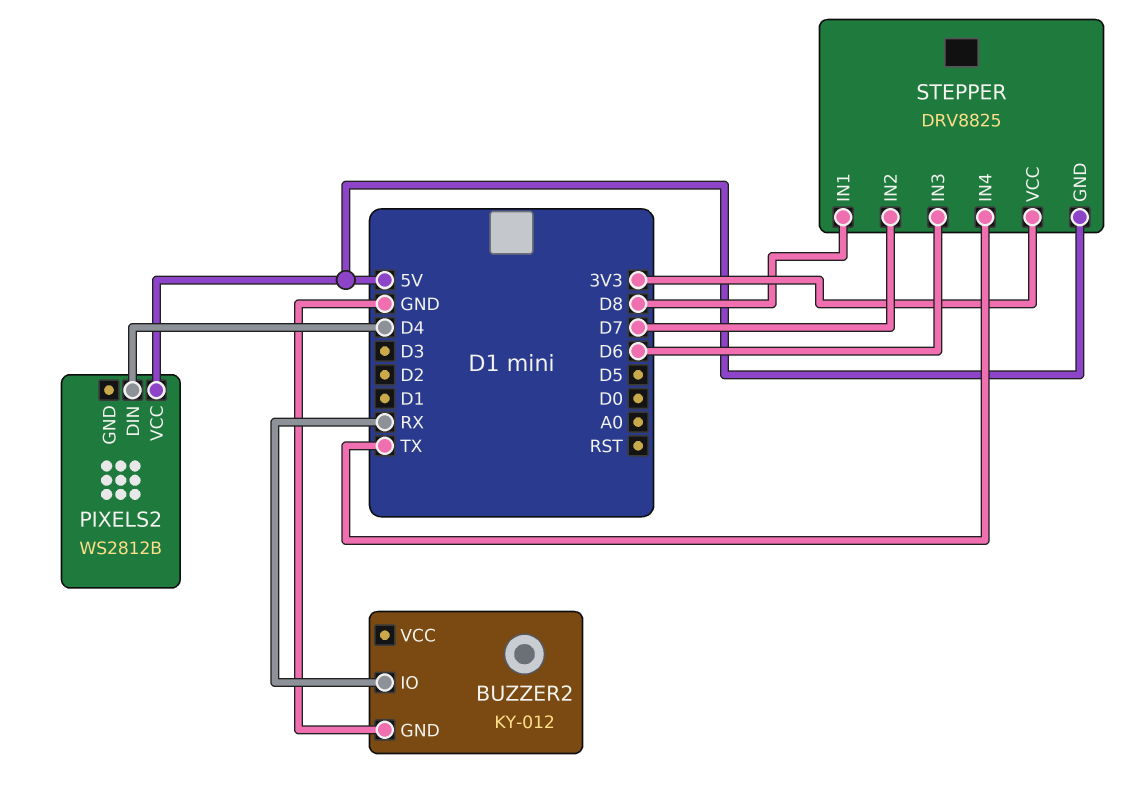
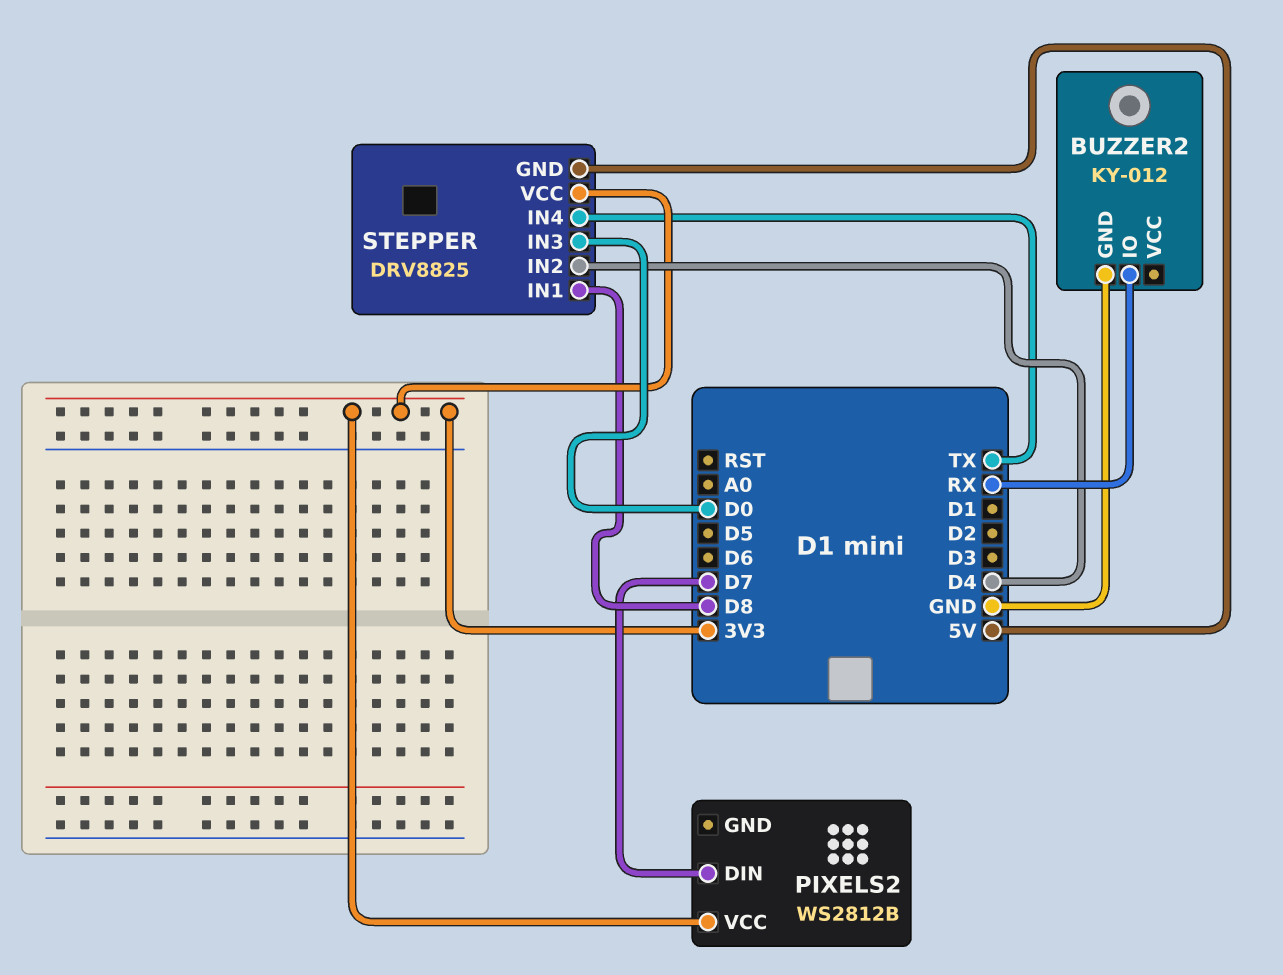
PIXELS2 pin DIN: D4 -> D7
PIXELS2 pin VCC: 5V -> 3V3
STEPPER pin IN2: D7 -> D4
STEPPER pin IN3: D6 -> D0

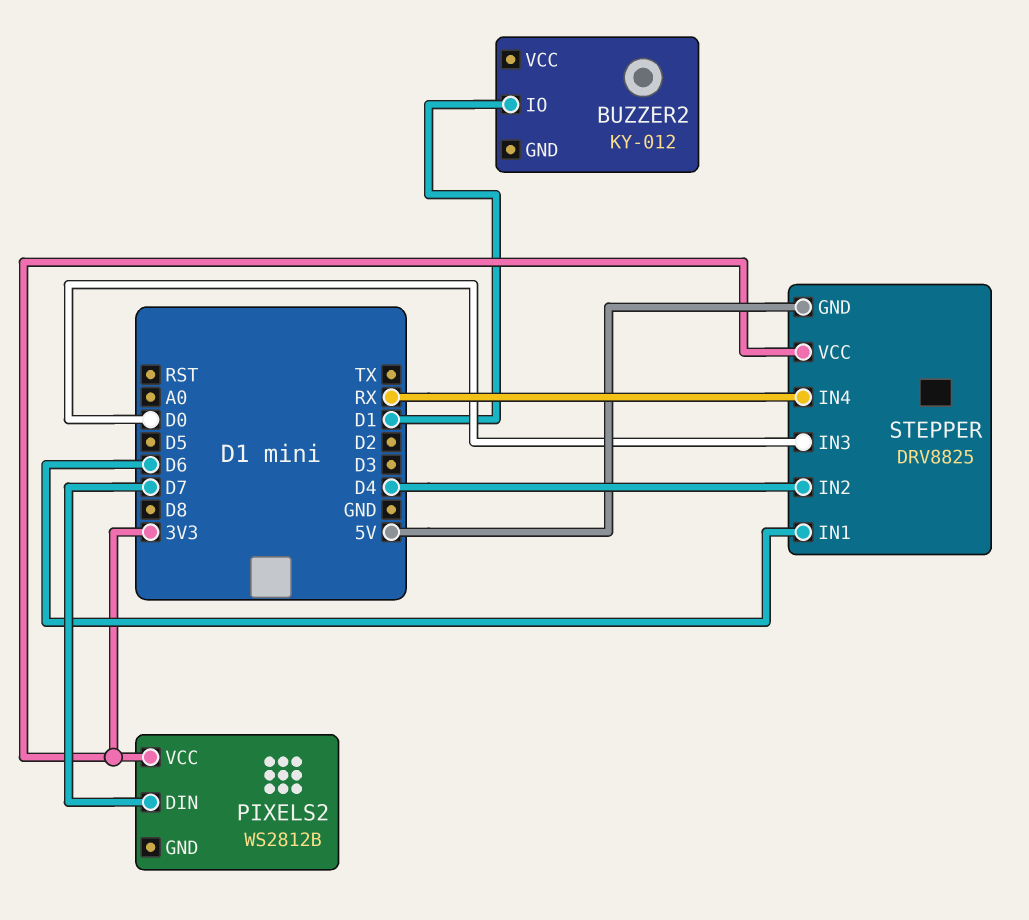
BUZZER2 pin GND: GND -> none
BUZZER2 pin IO: RX -> D1
STEPPER pin IN1: D8 -> D6
STEPPER pin IN4: TX -> RX

